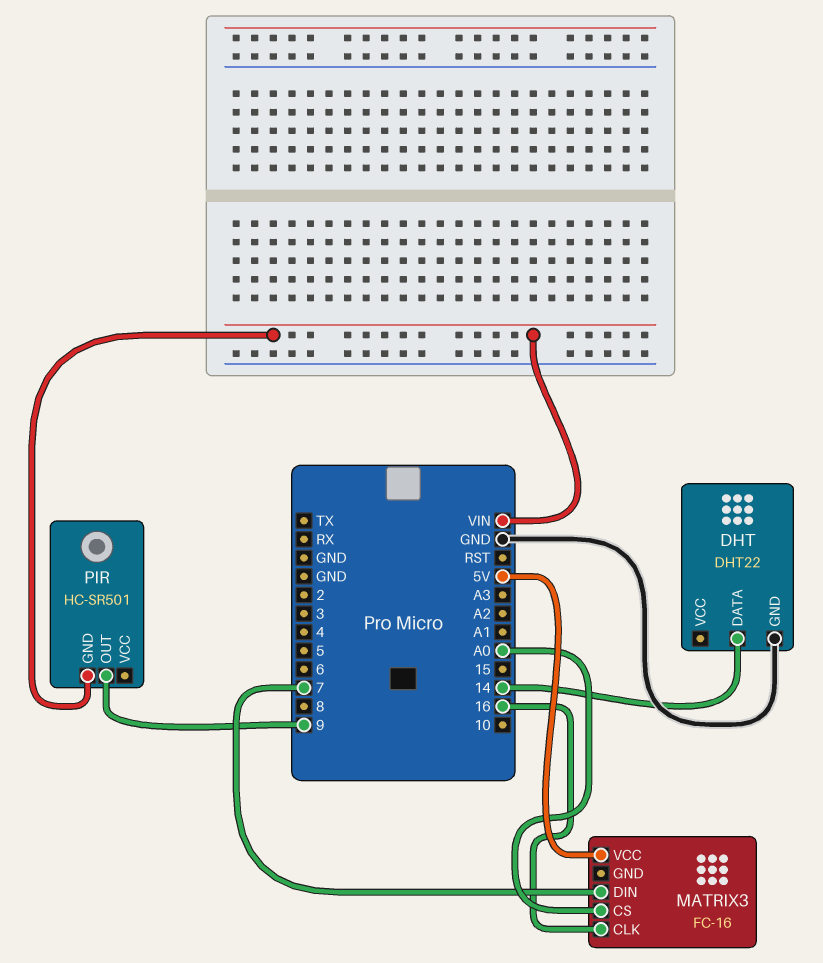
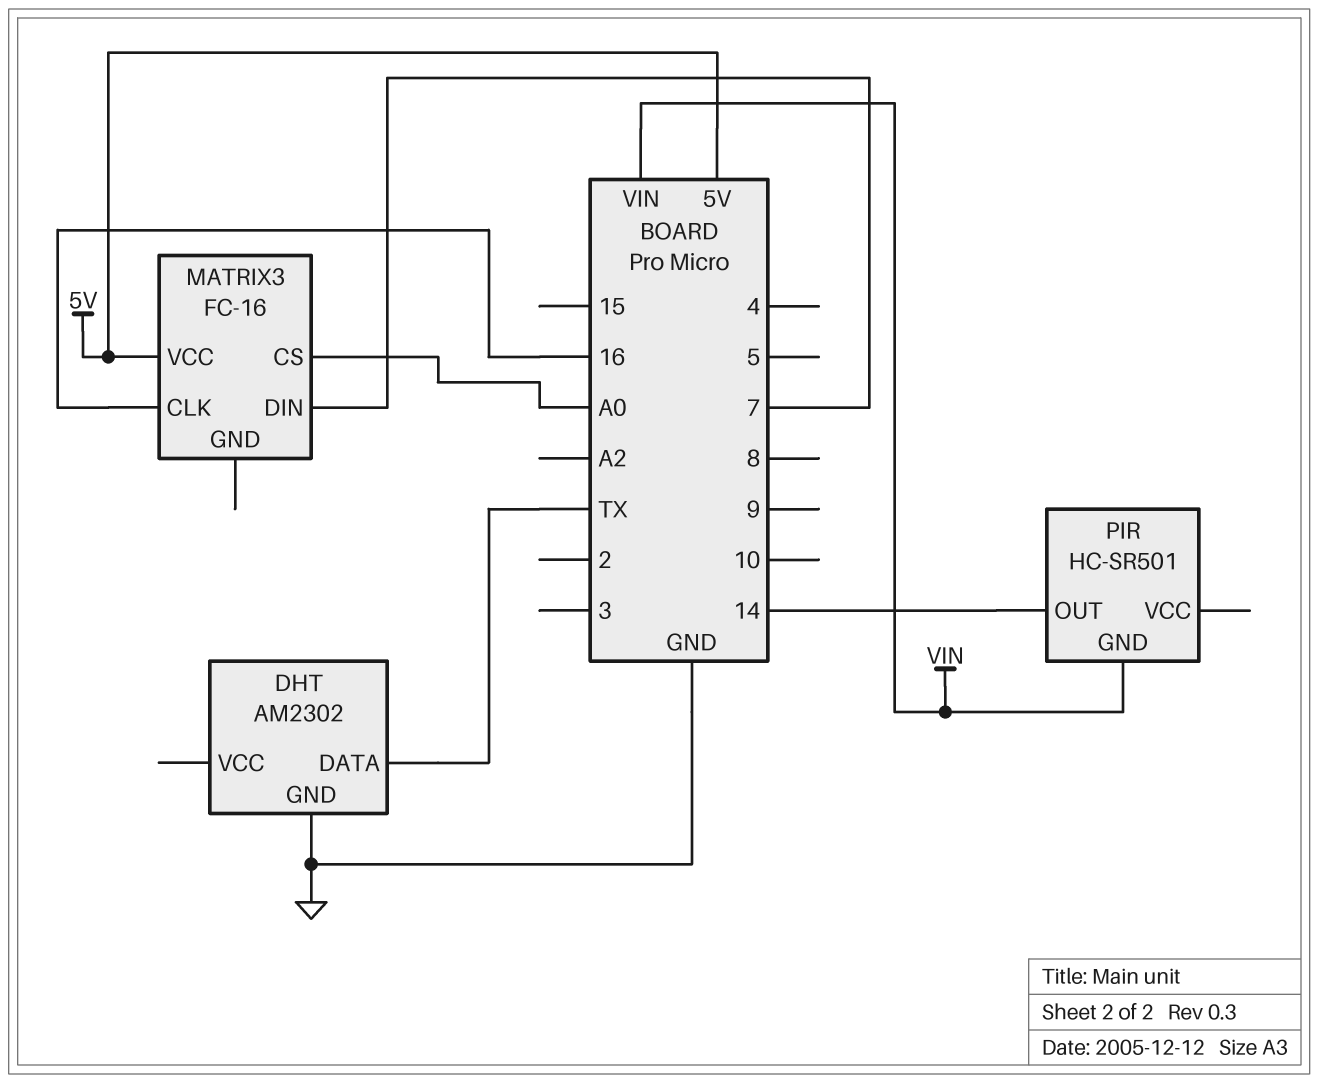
DHT: DHT22 -> AM2302
DHT pin DATA: 14 -> TX
PIR pin OUT: 9 -> 14

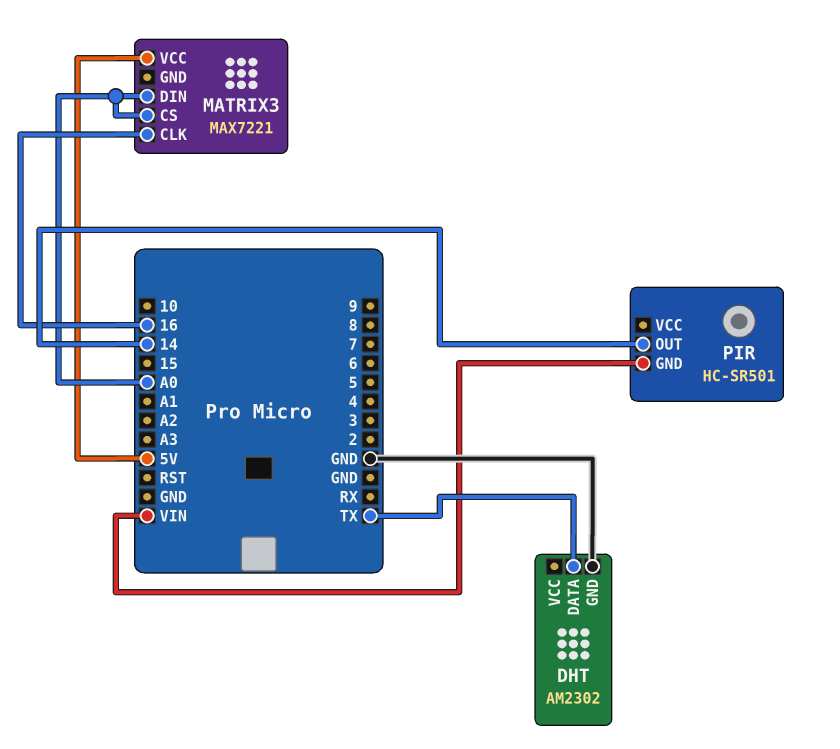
MATRIX3: FC-16 -> MAX7221
MATRIX3 pin DIN: 7 -> A0

